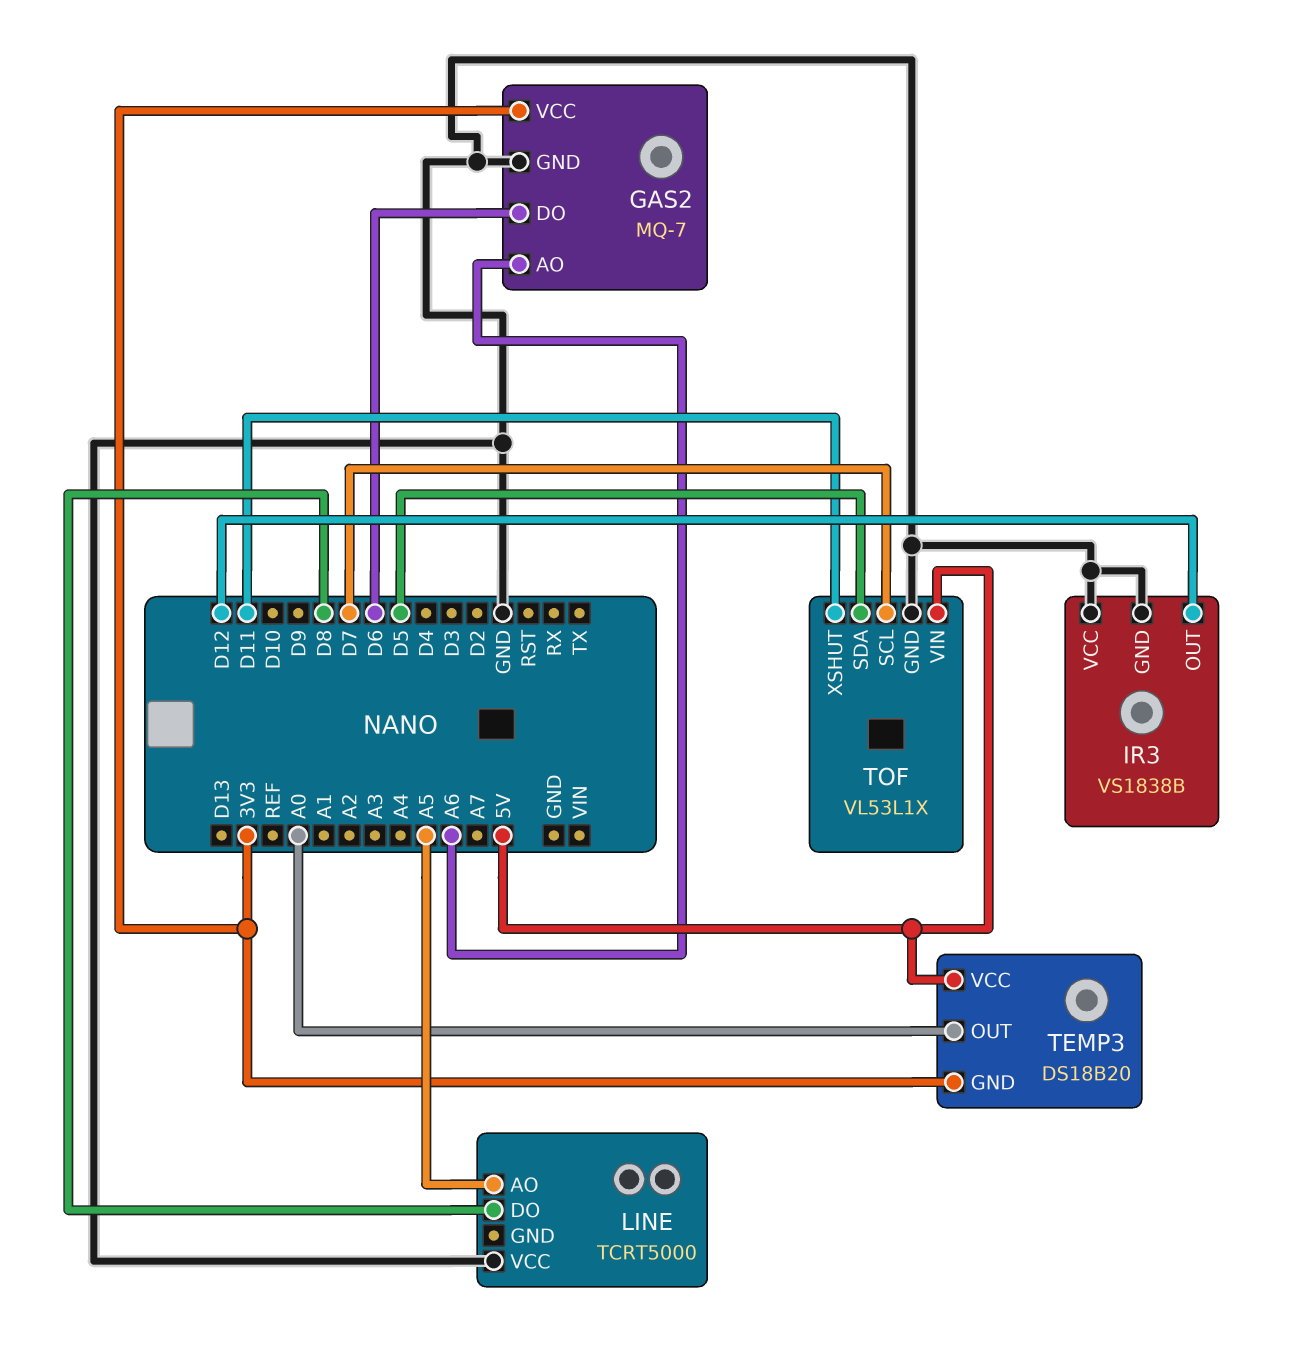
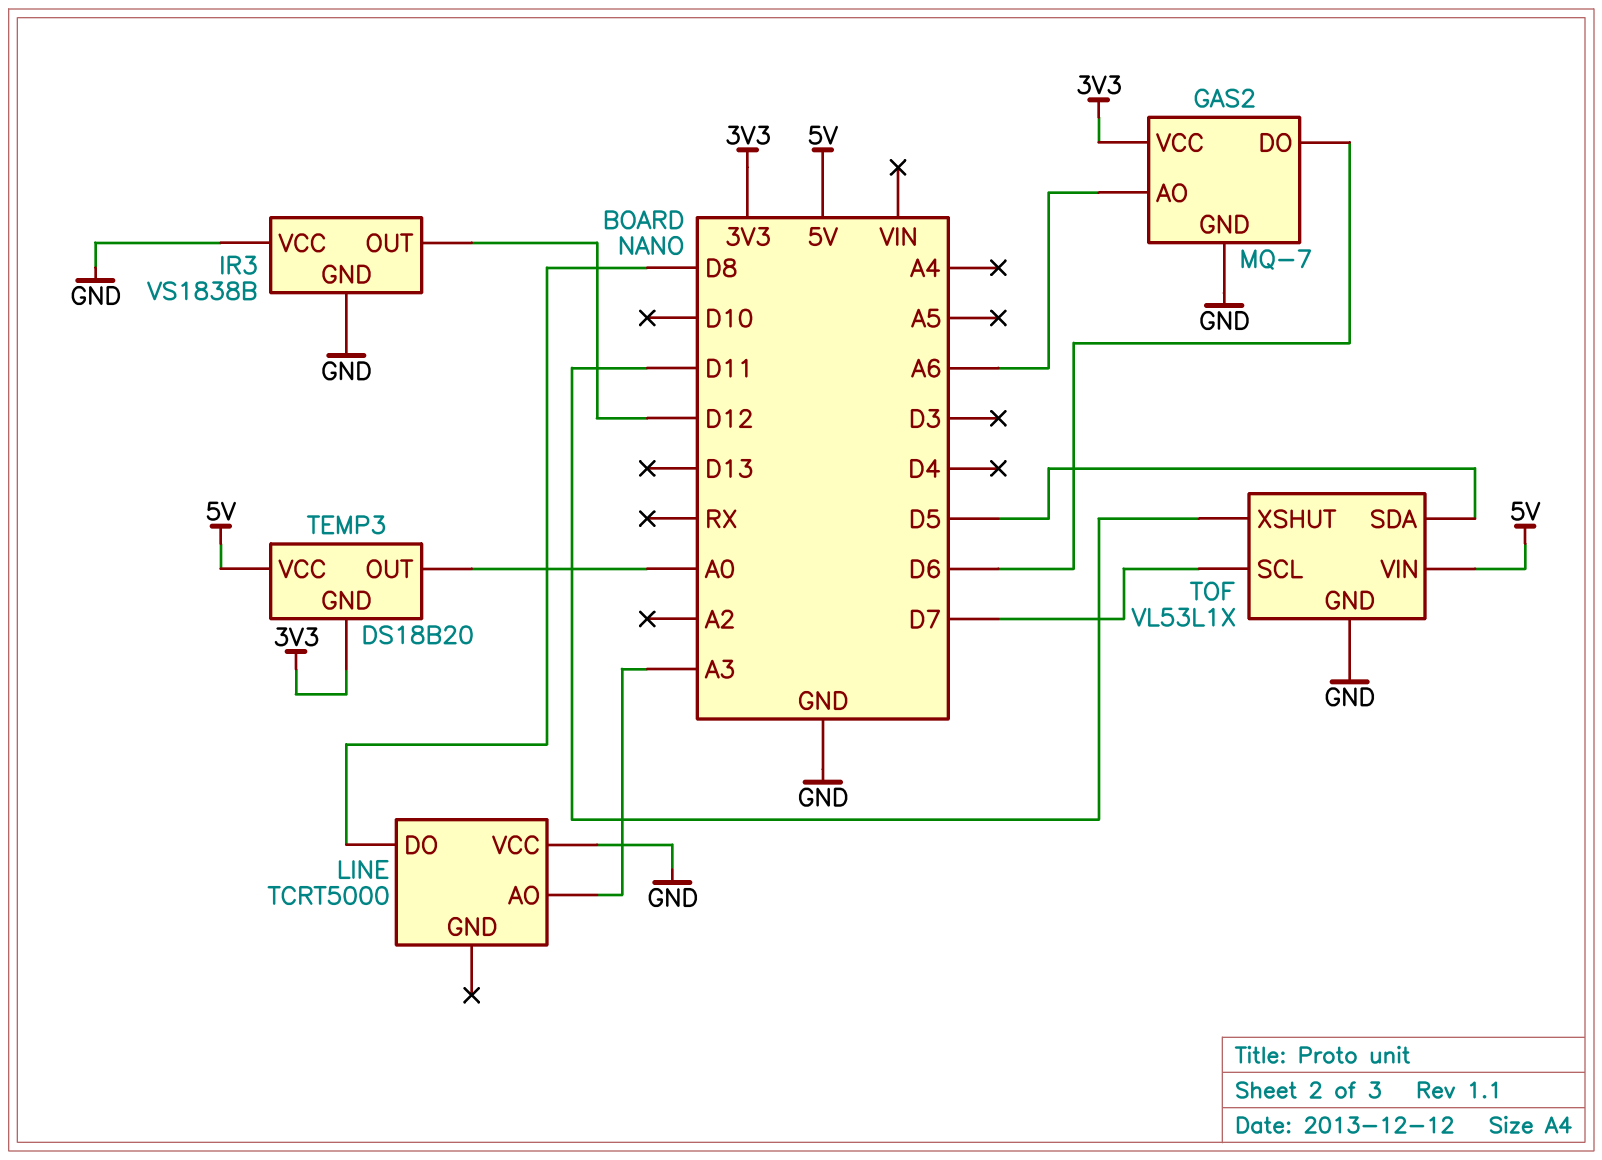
LINE pin AO: A5 -> A3

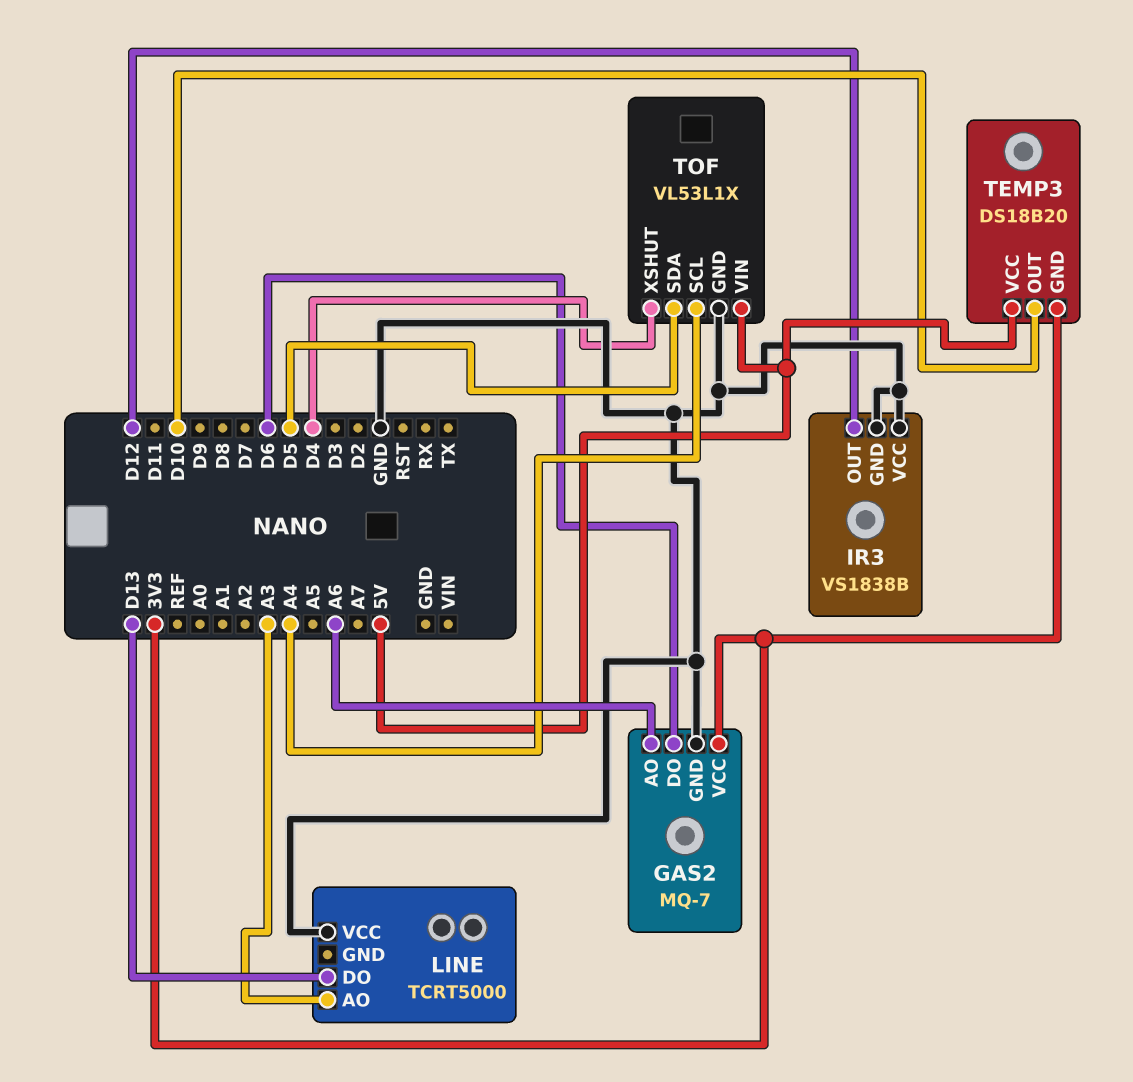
LINE pin DO: D8 -> D13
TEMP3 pin OUT: A0 -> D10
TOF pin SCL: D7 -> A4
TOF pin XSHUT: D11 -> D4

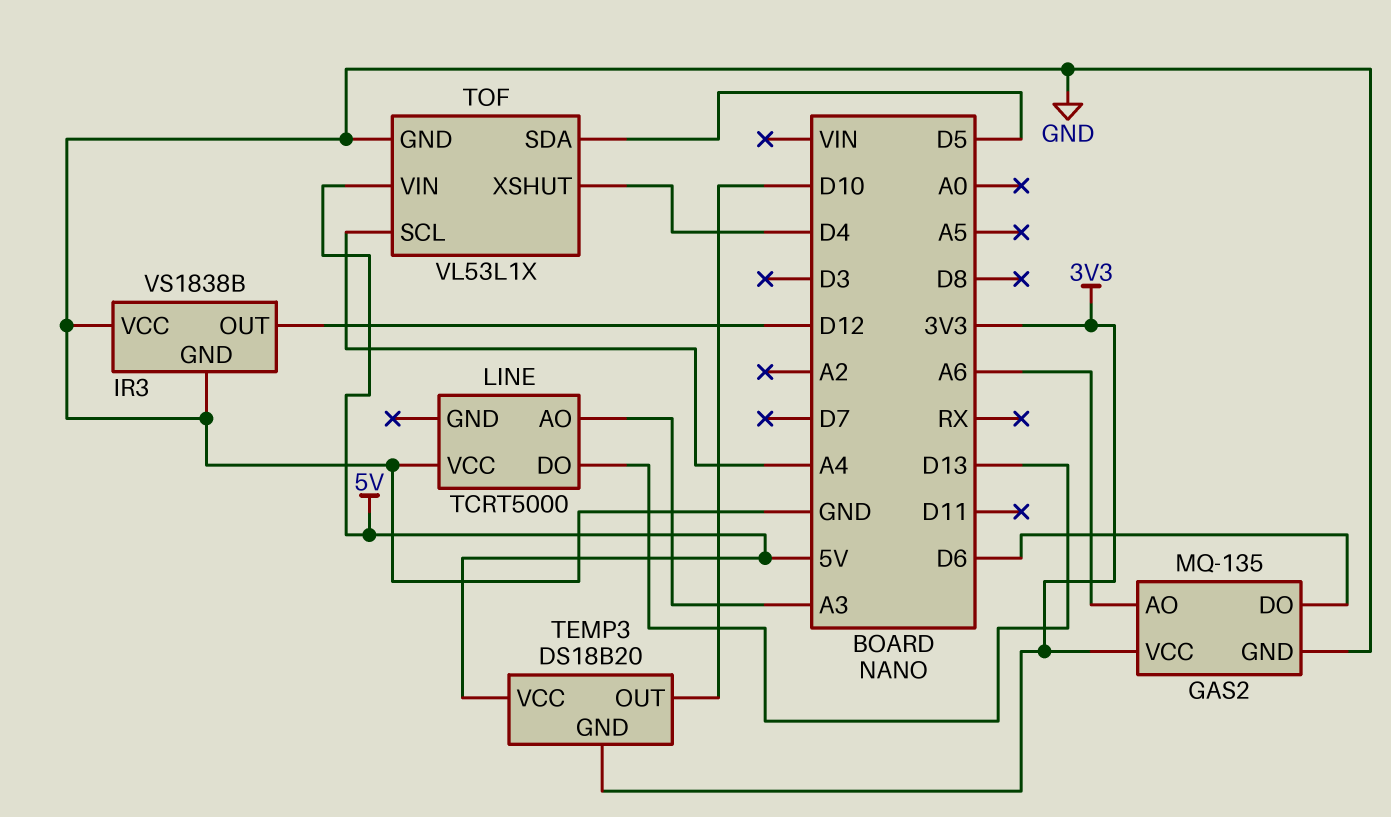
GAS2: MQ-7 -> MQ-135

